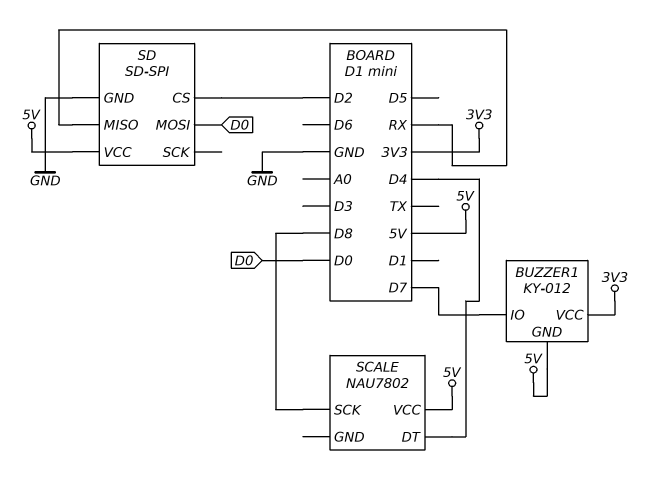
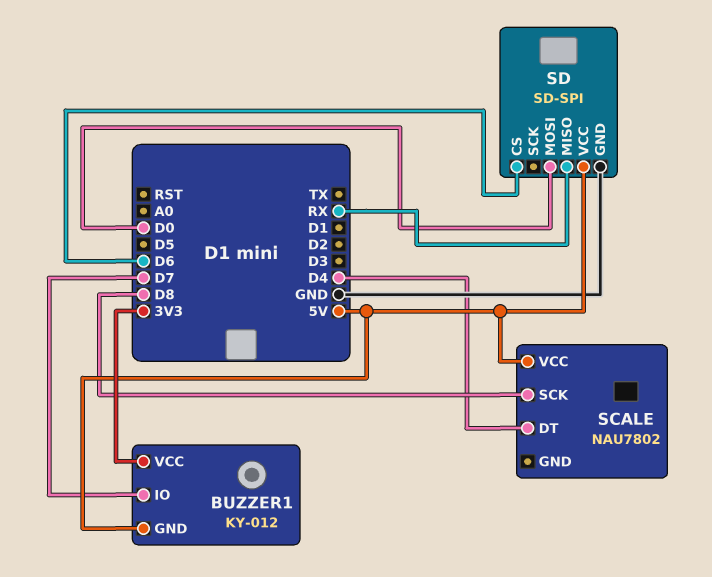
SD pin CS: D2 -> D6

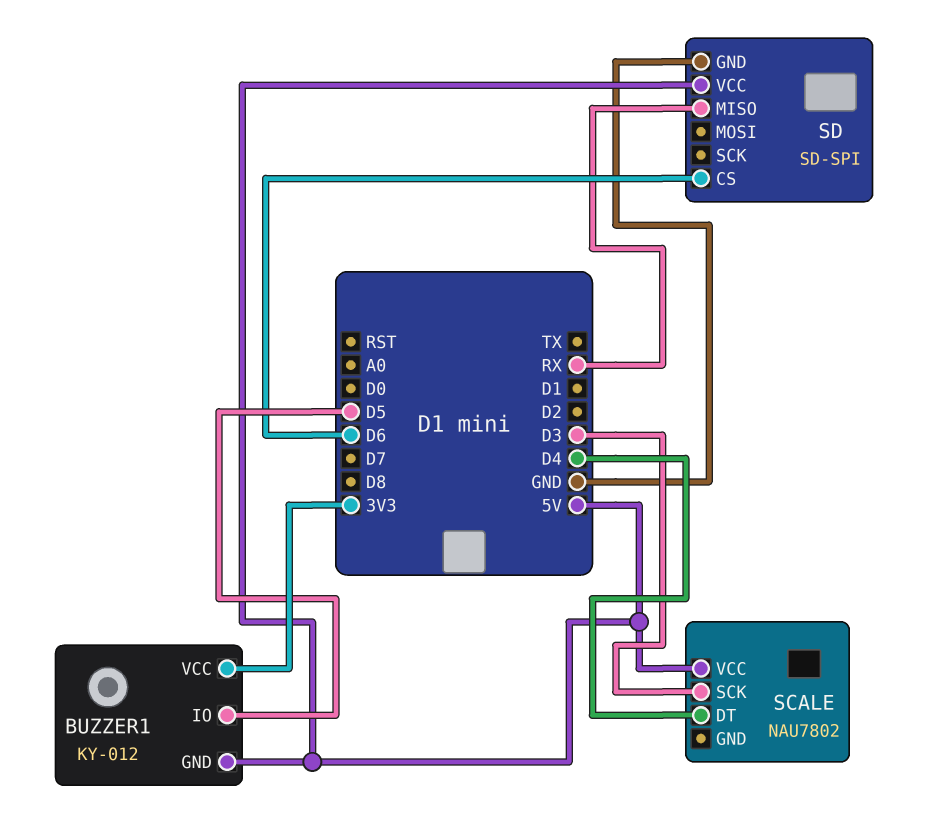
BUZZER1 pin IO: D7 -> D5
SCALE pin SCK: D8 -> D3
SD pin MOSI: D0 -> none

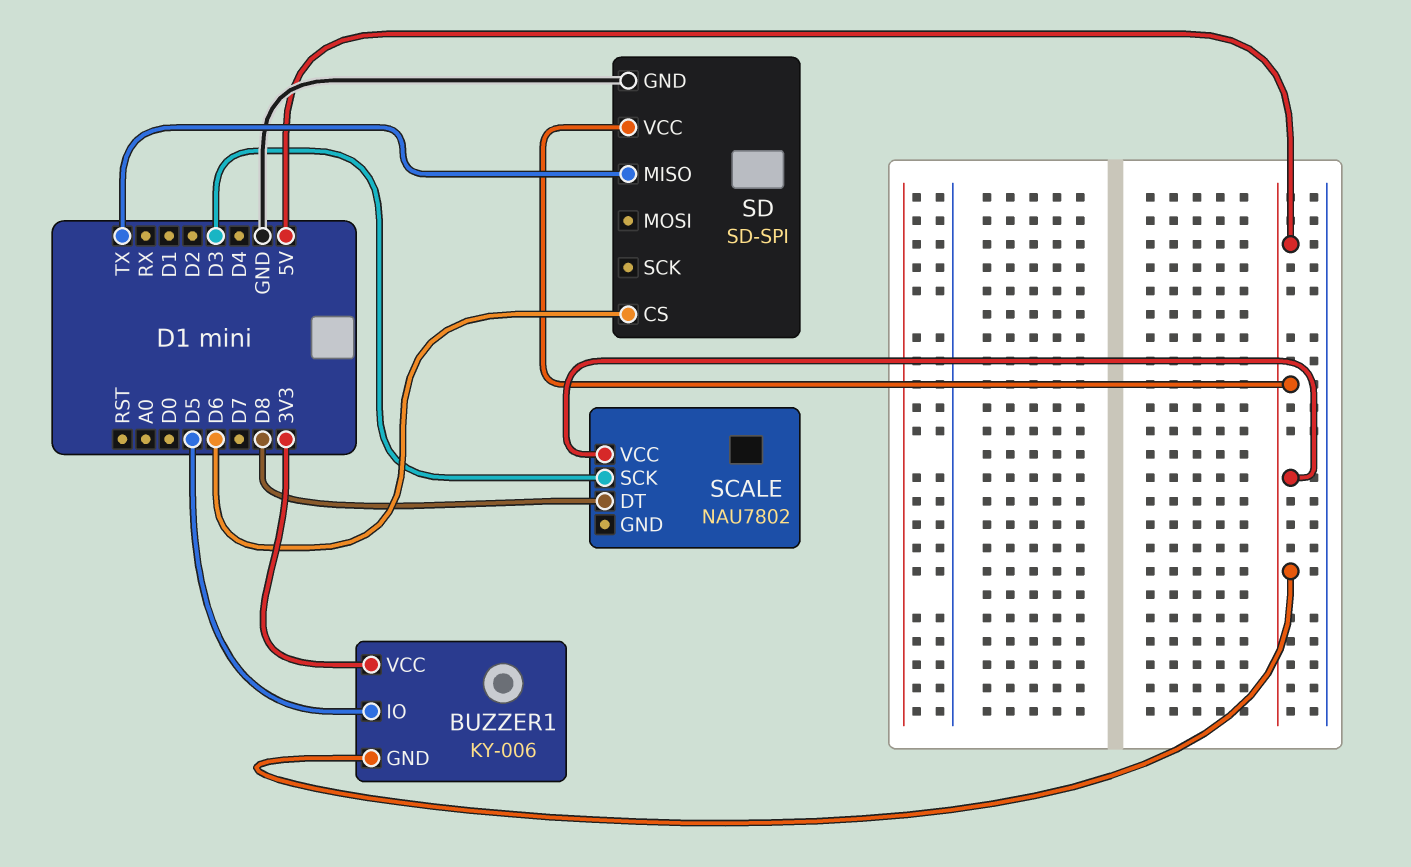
BUZZER1: KY-012 -> KY-006
SCALE pin DT: D4 -> D8
SD pin MISO: RX -> TX

